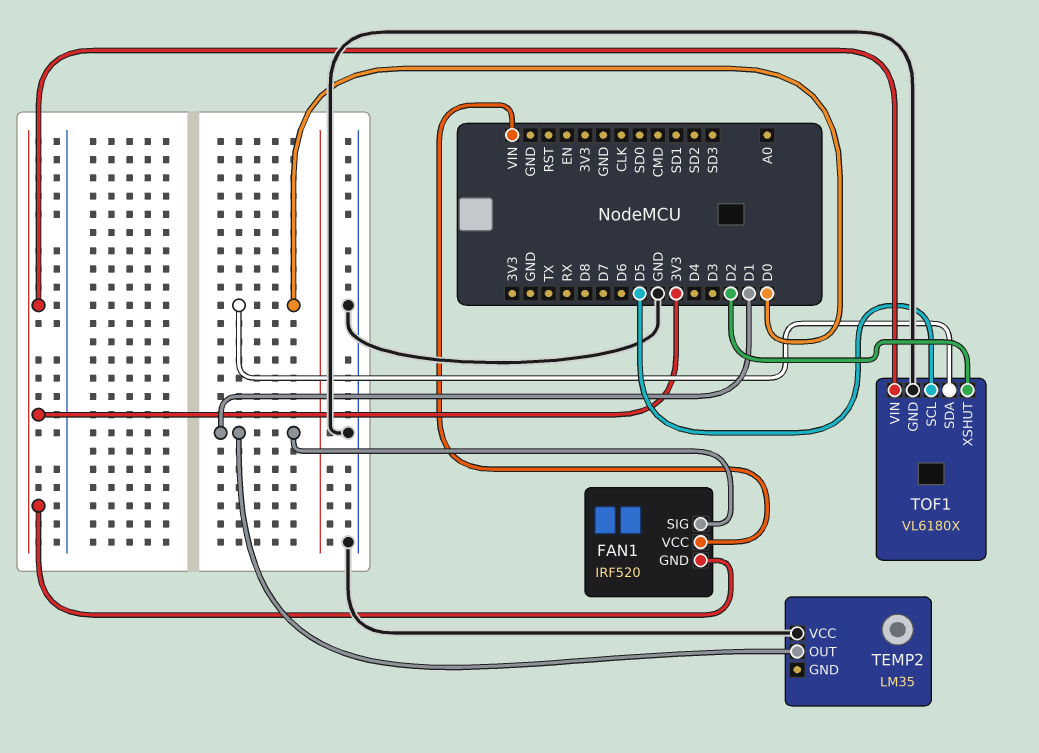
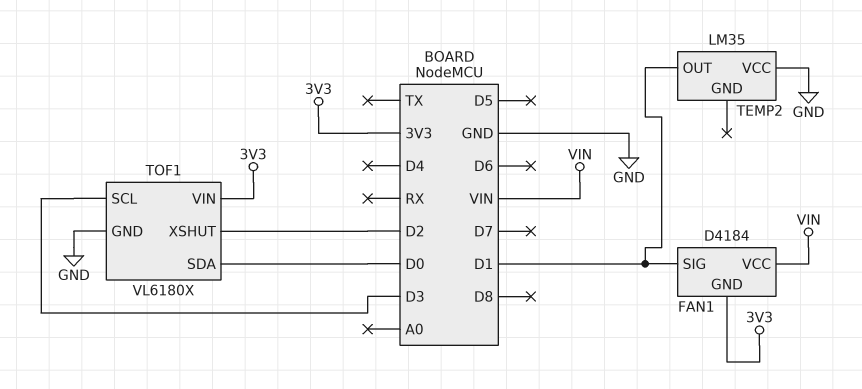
FAN1: IRF520 -> D4184
TOF1 pin SCL: D5 -> D3

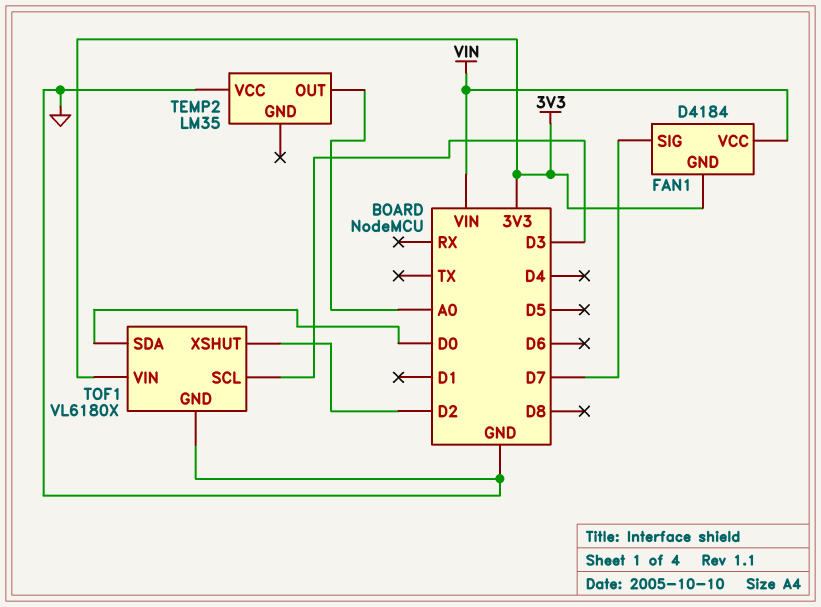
FAN1 pin SIG: D1 -> D7
TEMP2 pin OUT: D1 -> A0

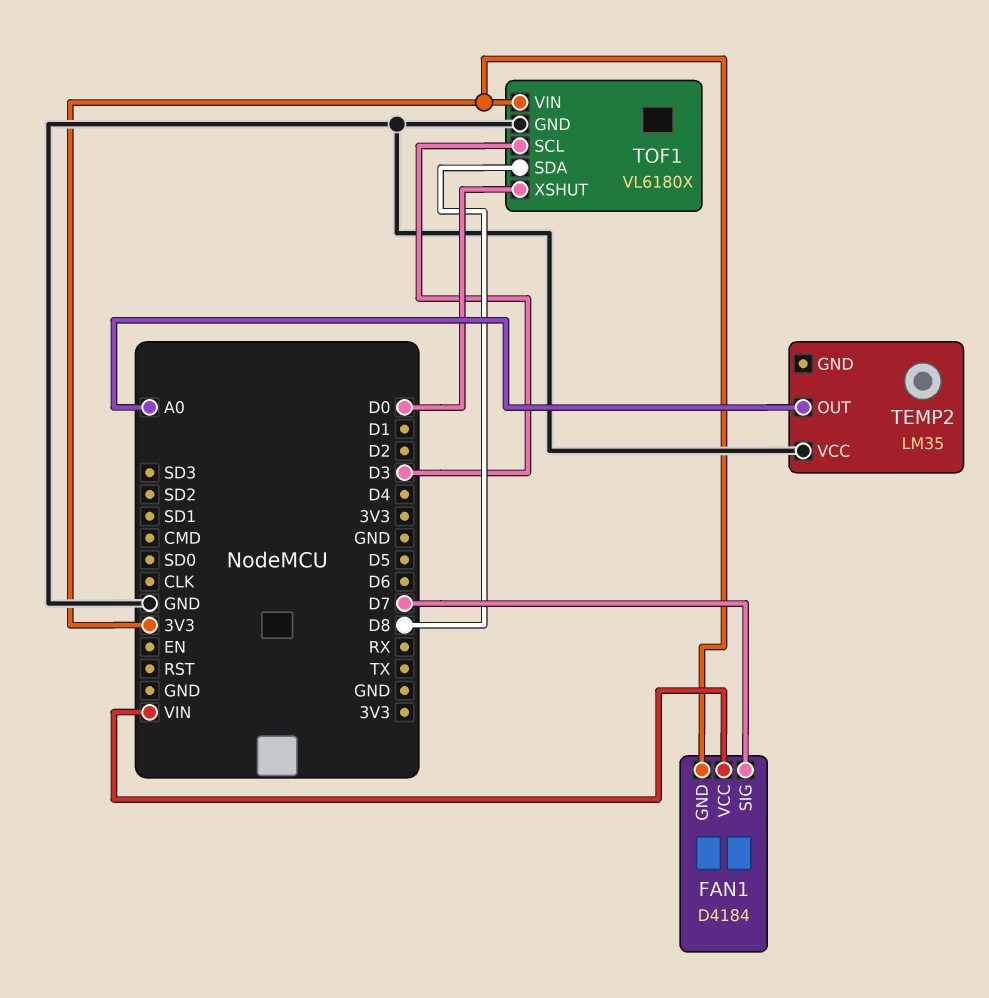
TOF1 pin SDA: D0 -> D8
TOF1 pin XSHUT: D2 -> D0

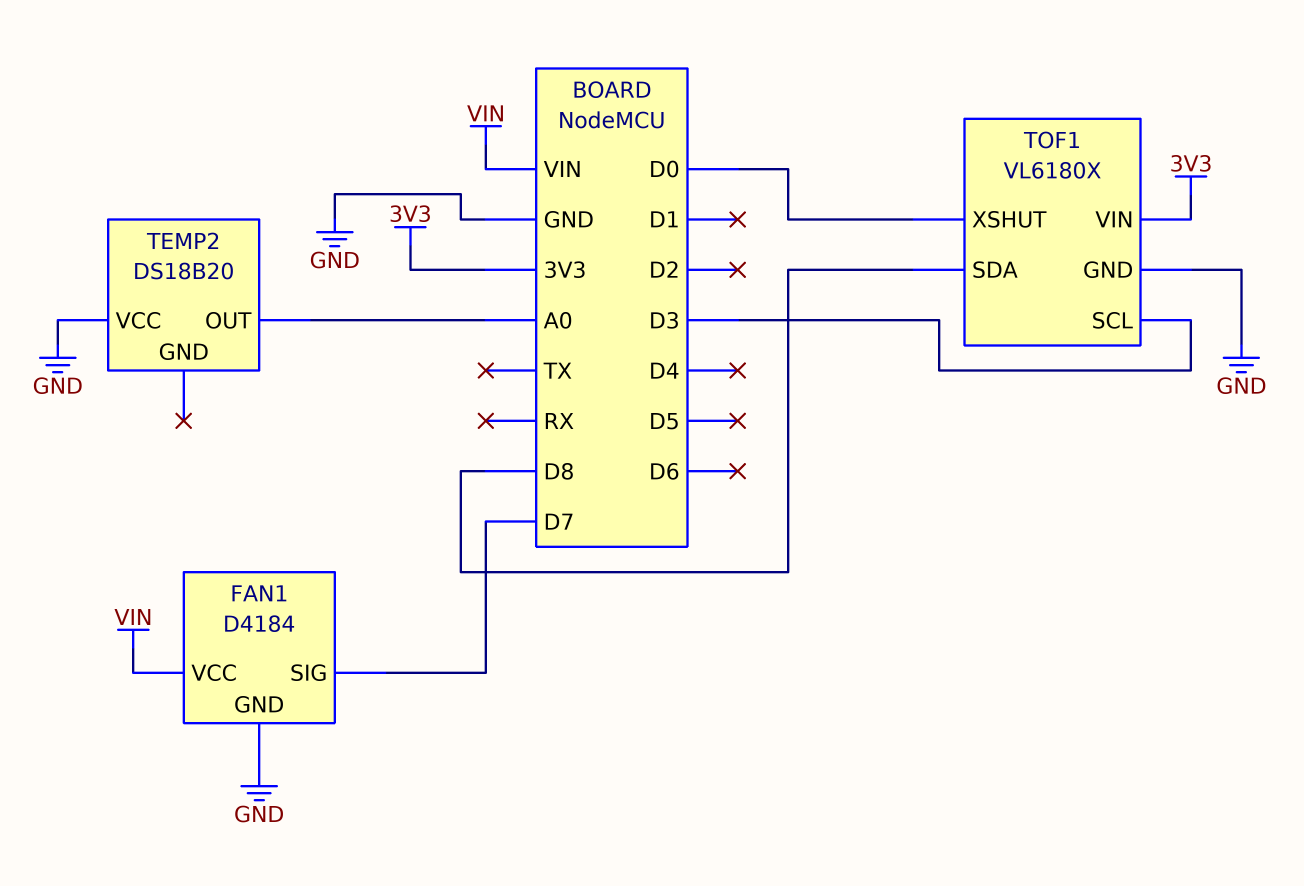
FAN1 pin GND: 3V3 -> GND
TEMP2: LM35 -> DS18B20

